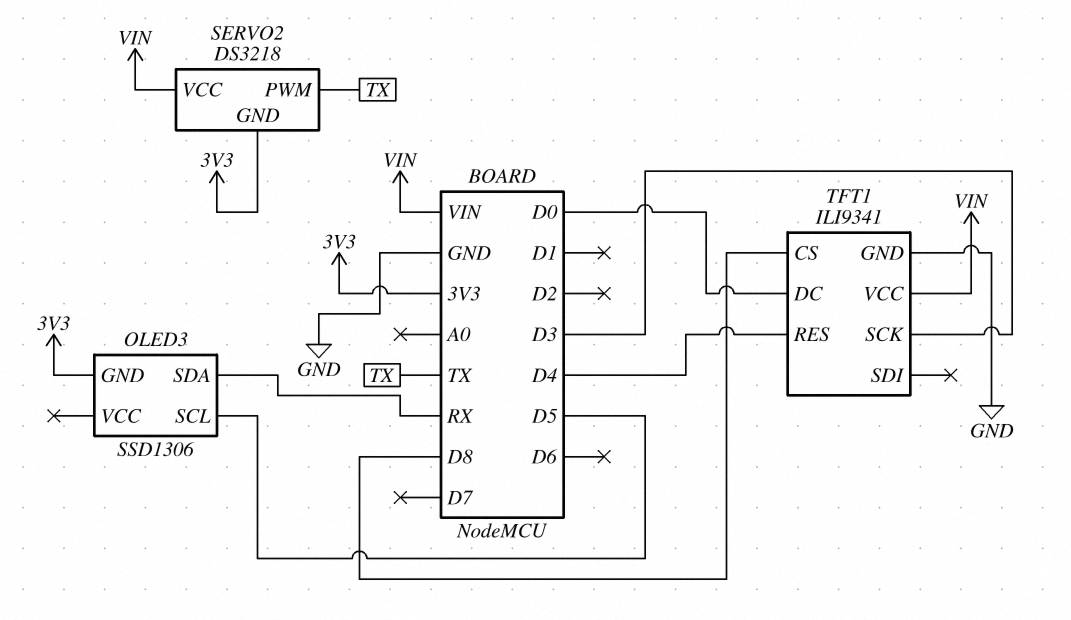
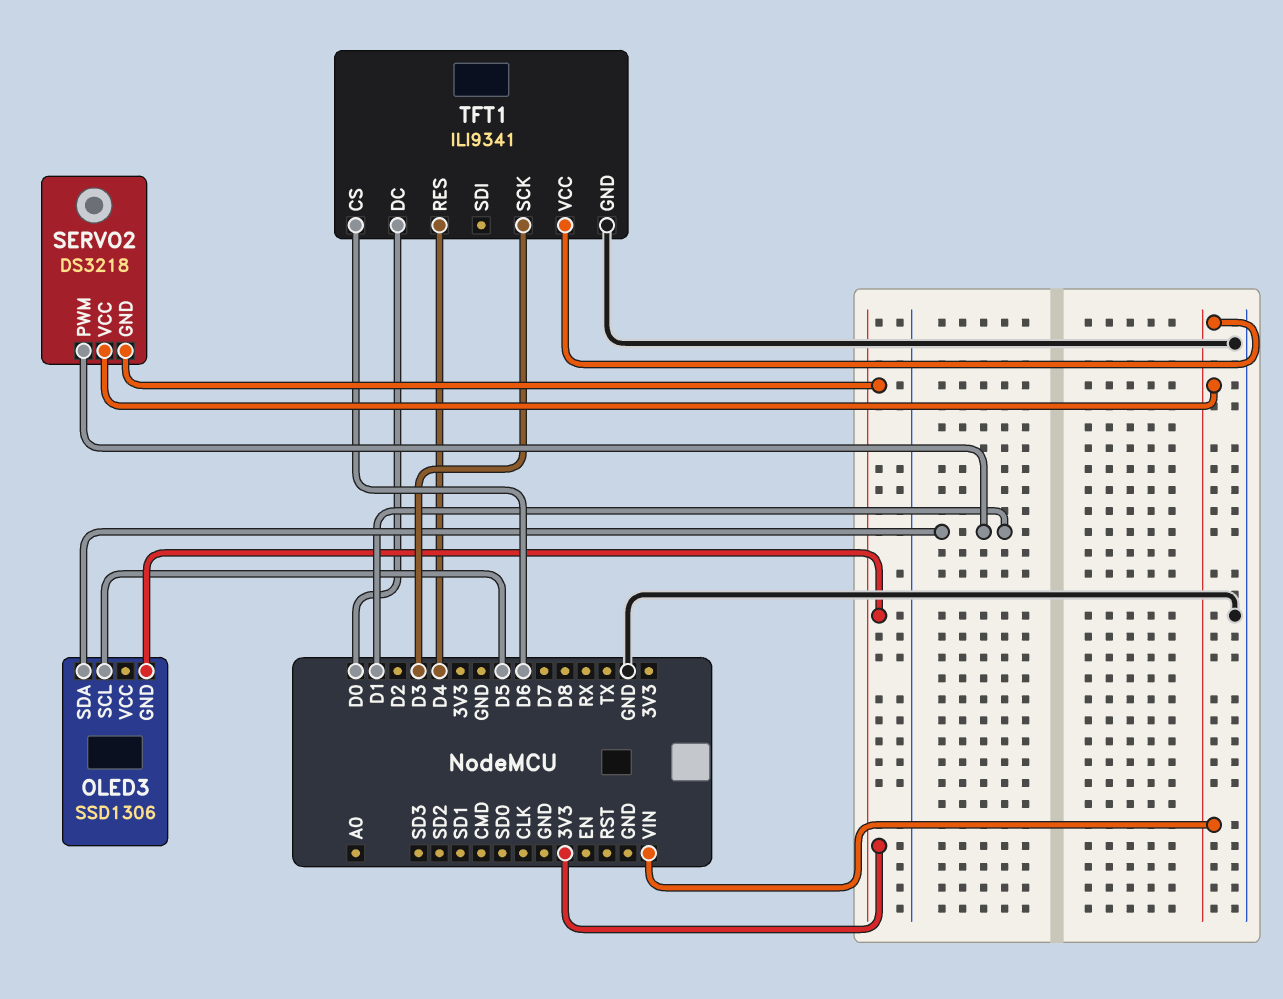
OLED3 pin SDA: RX -> D1
SERVO2 pin PWM: TX -> D1
TFT1 pin CS: D8 -> D6

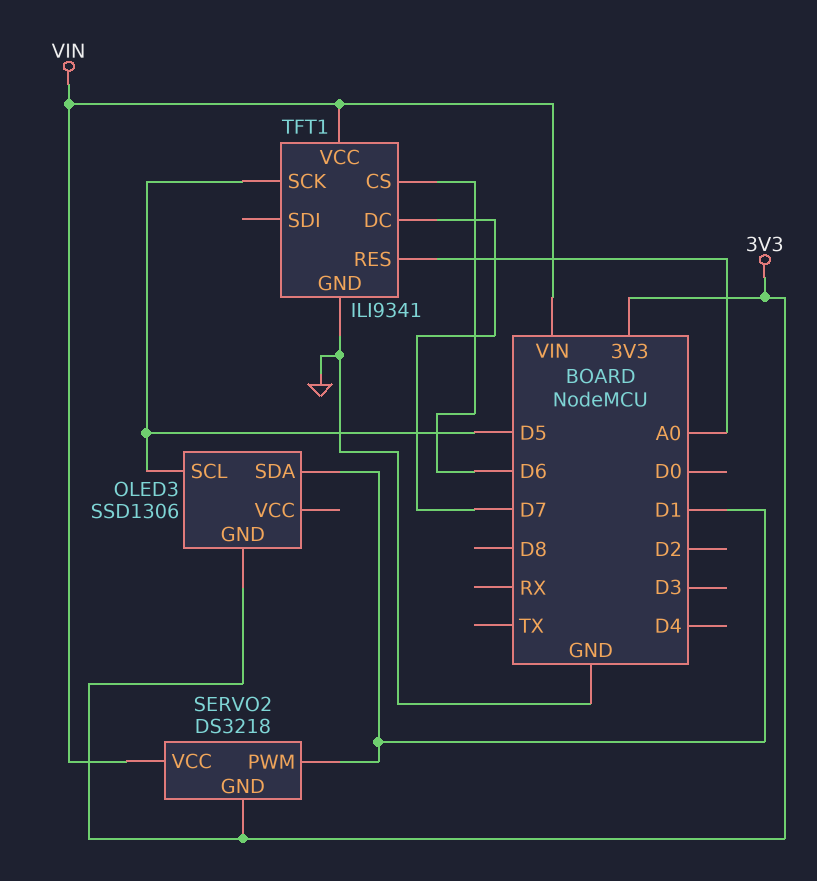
TFT1 pin DC: D0 -> D7
TFT1 pin RES: D4 -> A0
TFT1 pin SCK: D3 -> D5

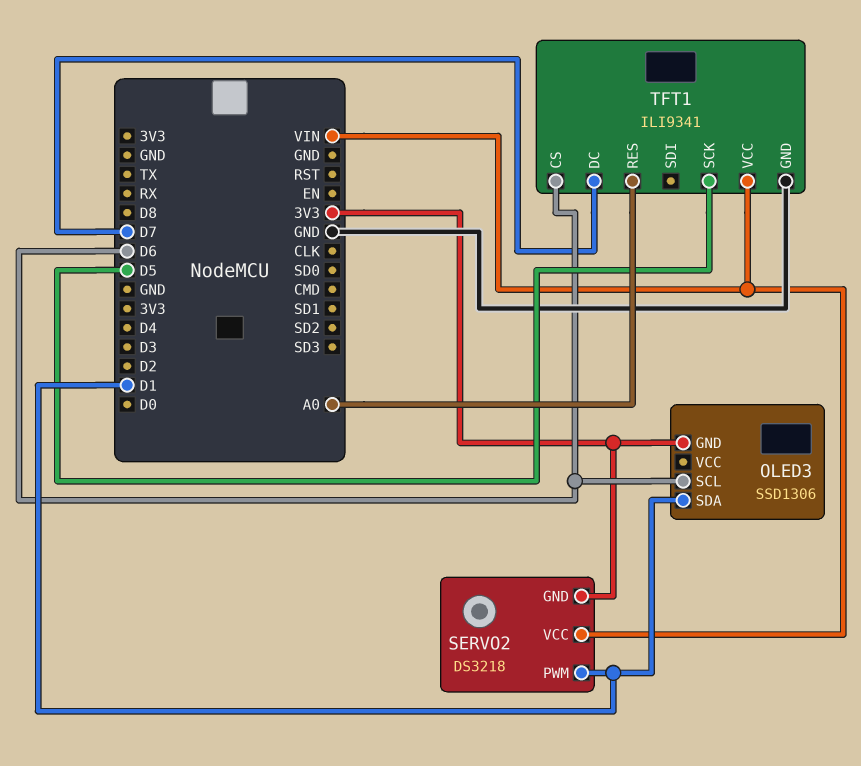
OLED3 pin SCL: D5 -> D6

